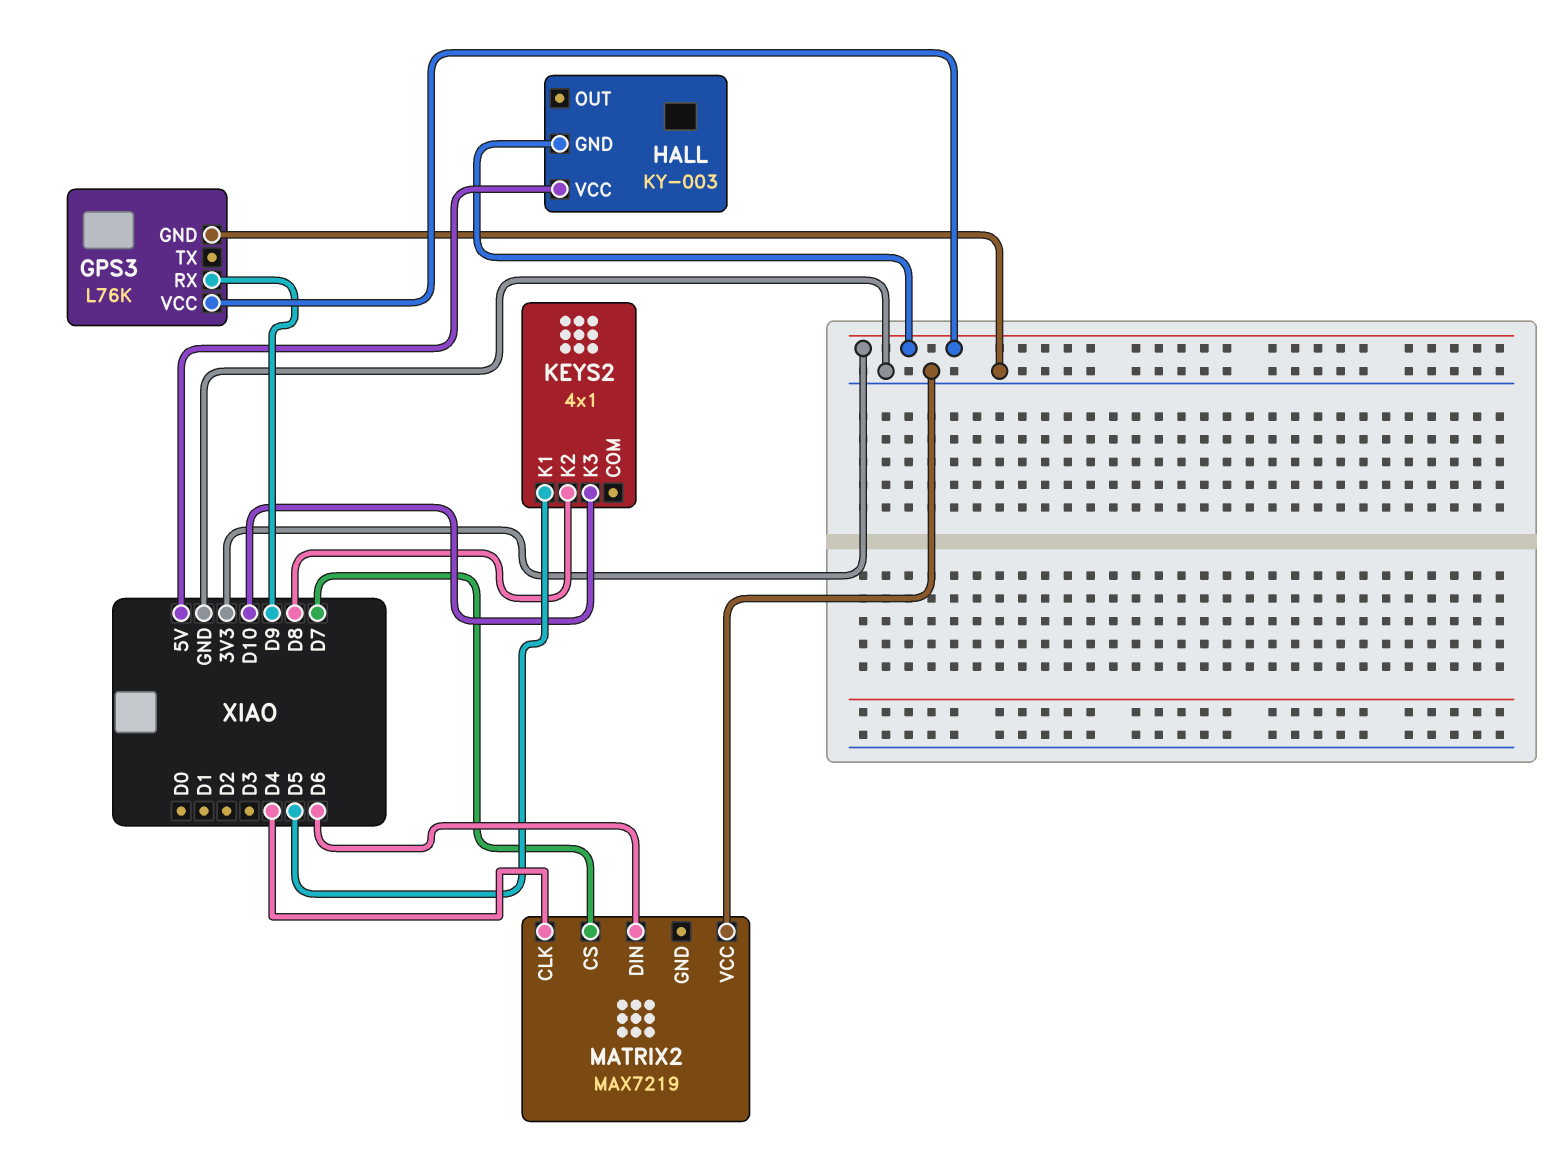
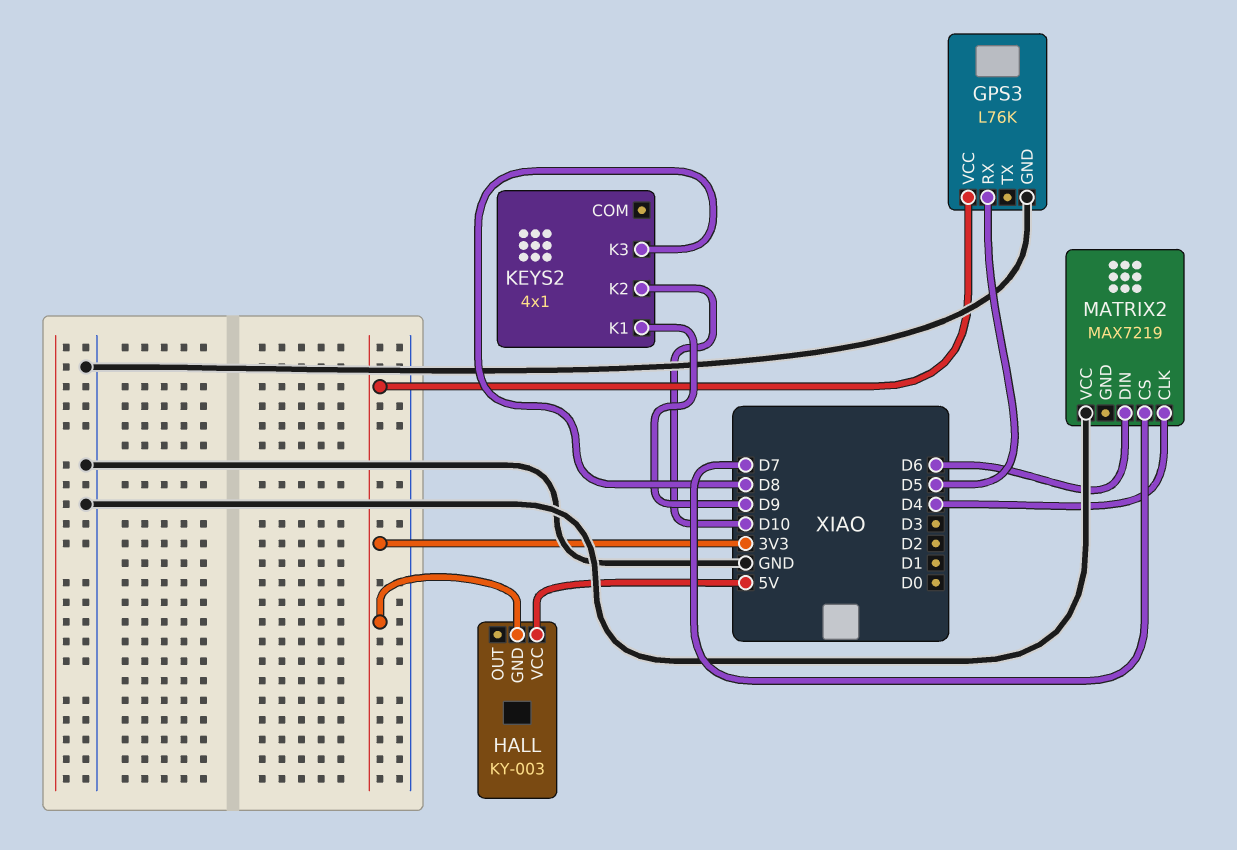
GPS3 pin RX: D9 -> D5
KEYS2 pin K1: D5 -> D9
KEYS2 pin K2: D8 -> D10
KEYS2 pin K3: D10 -> D8

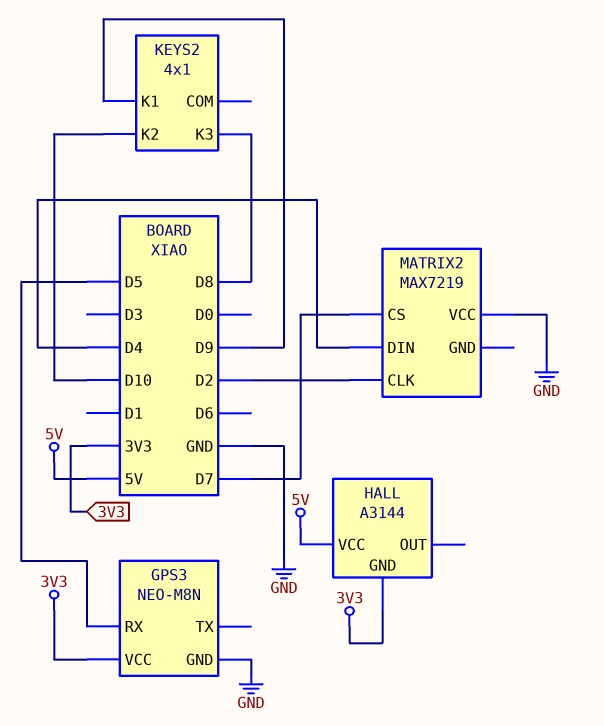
GPS3: L76K -> NEO-M8N
HALL: KY-003 -> A3144
MATRIX2 pin CLK: D4 -> D2
MATRIX2 pin DIN: D6 -> D4

